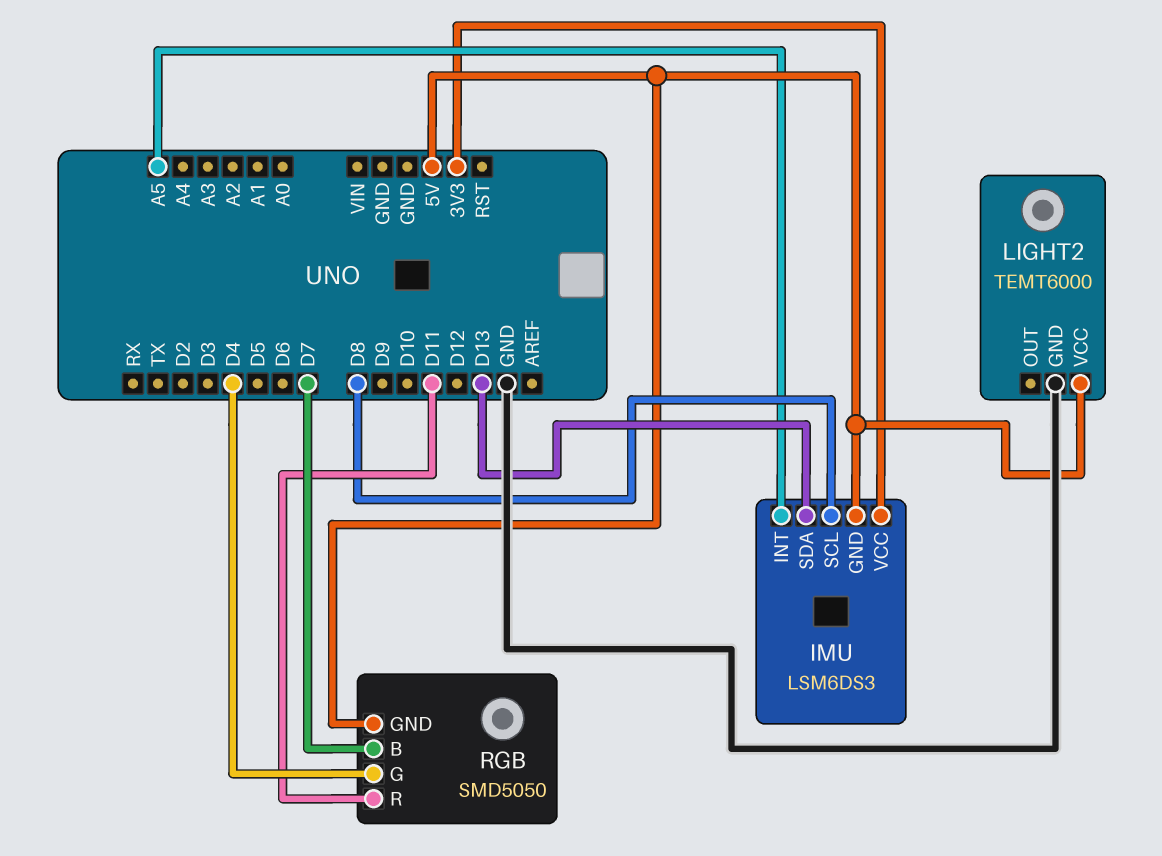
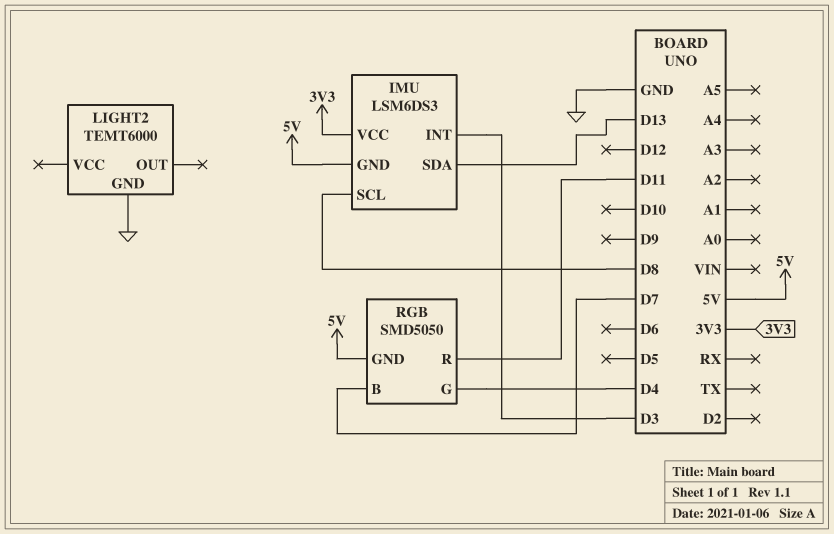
IMU pin INT: A5 -> D3
LIGHT2 pin VCC: 5V -> none

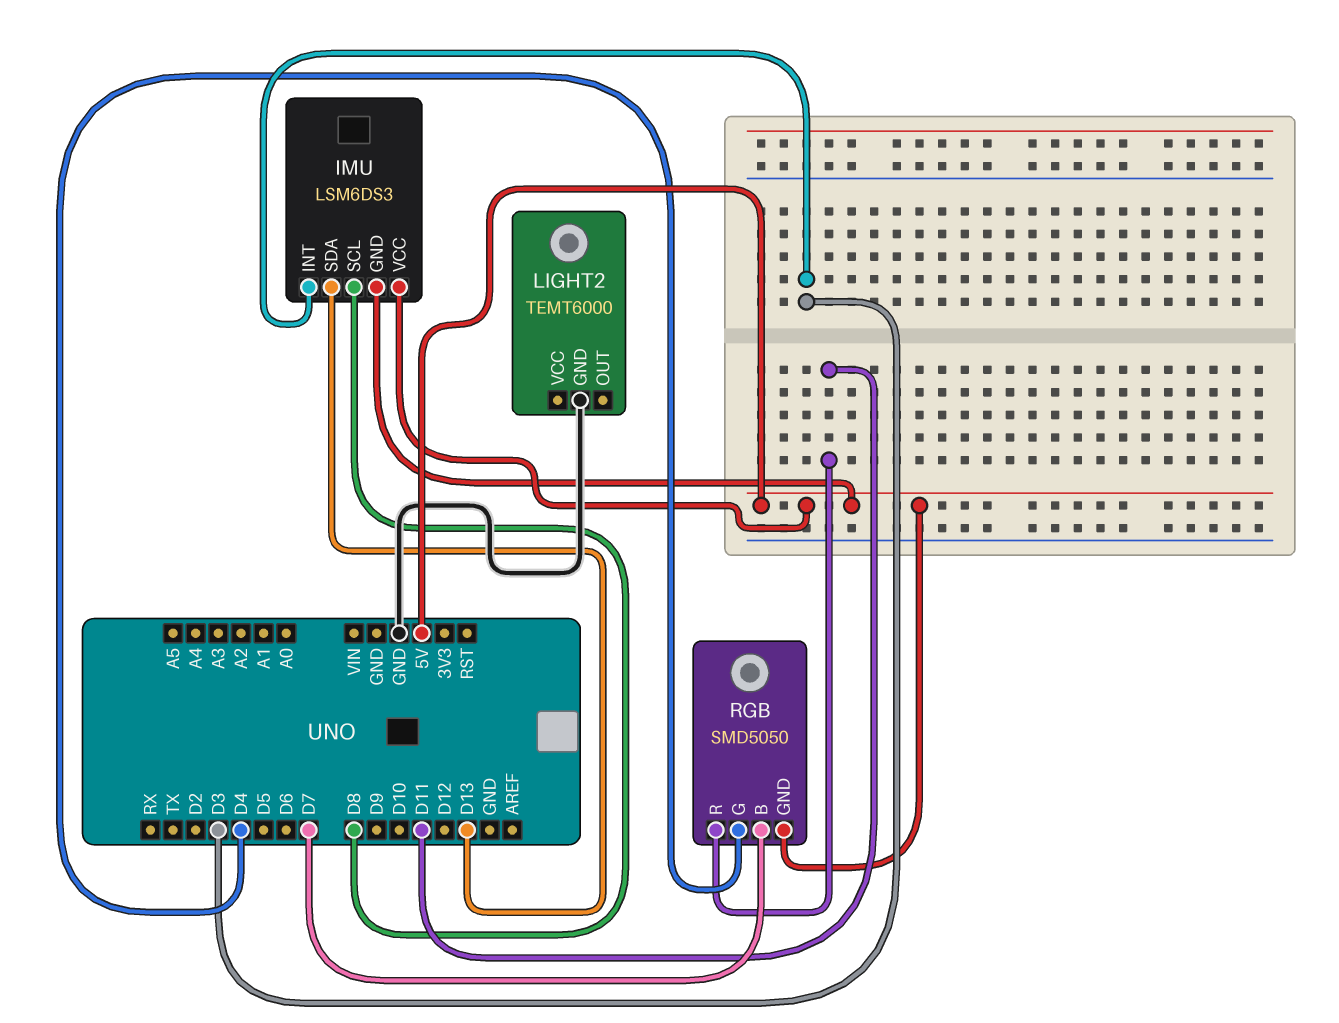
IMU pin VCC: 3V3 -> 5V

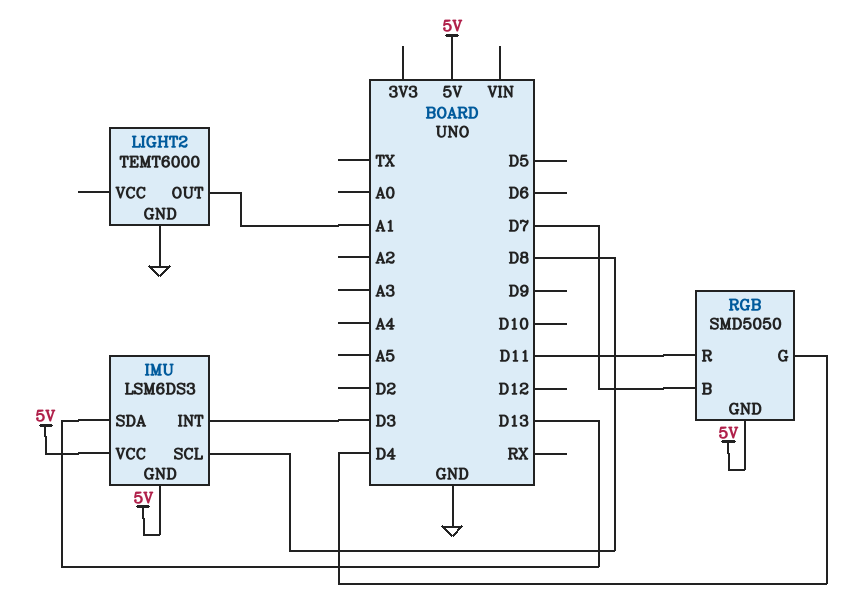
LIGHT2 pin OUT: none -> A1

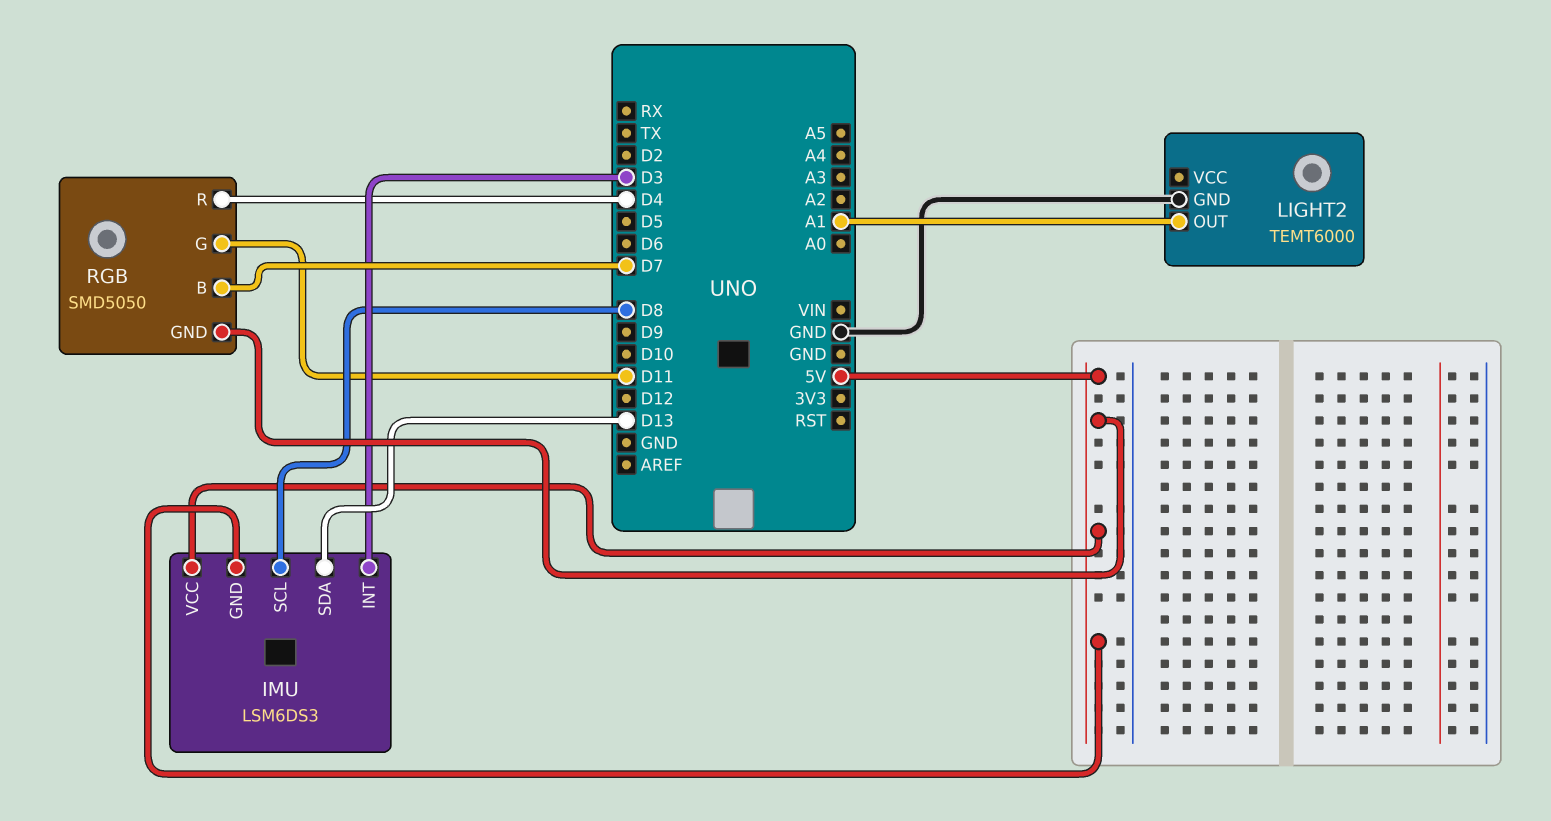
RGB pin G: D4 -> D11
RGB pin R: D11 -> D4

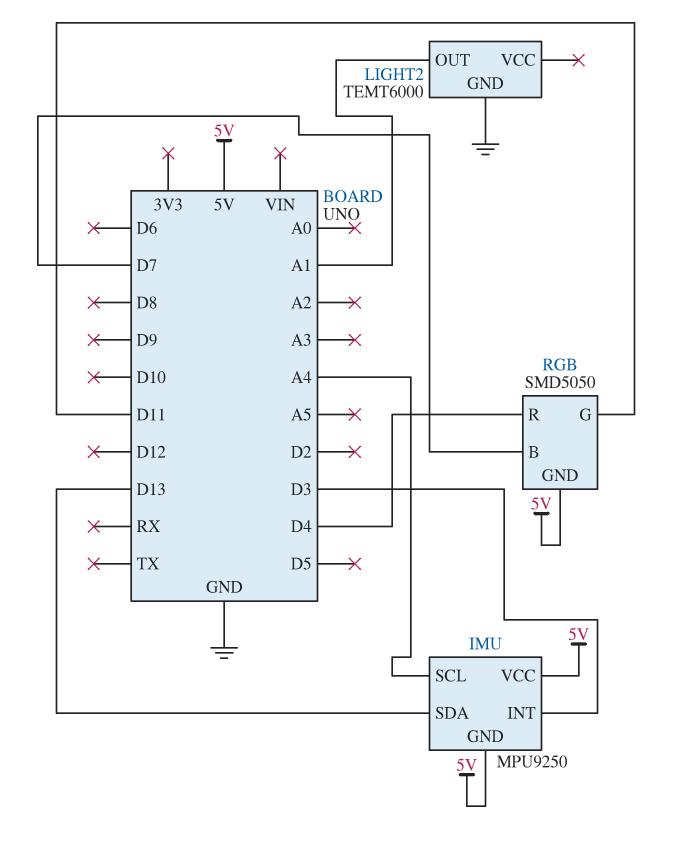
IMU: LSM6DS3 -> MPU9250
IMU pin SCL: D8 -> A4

